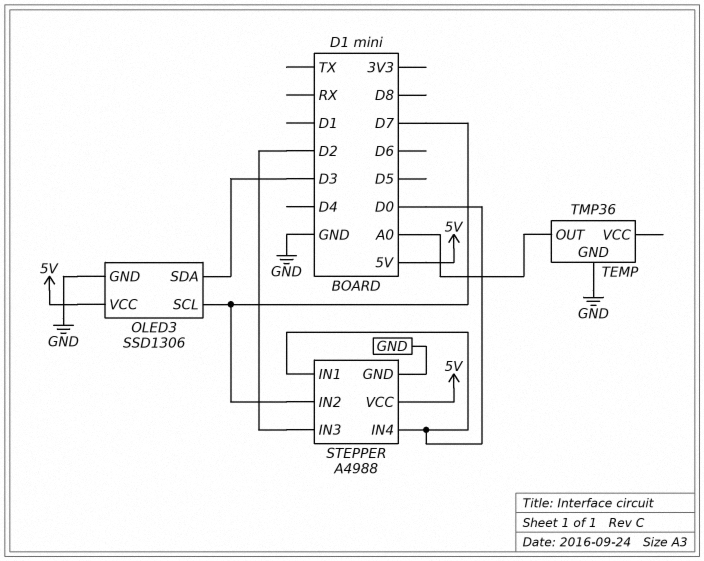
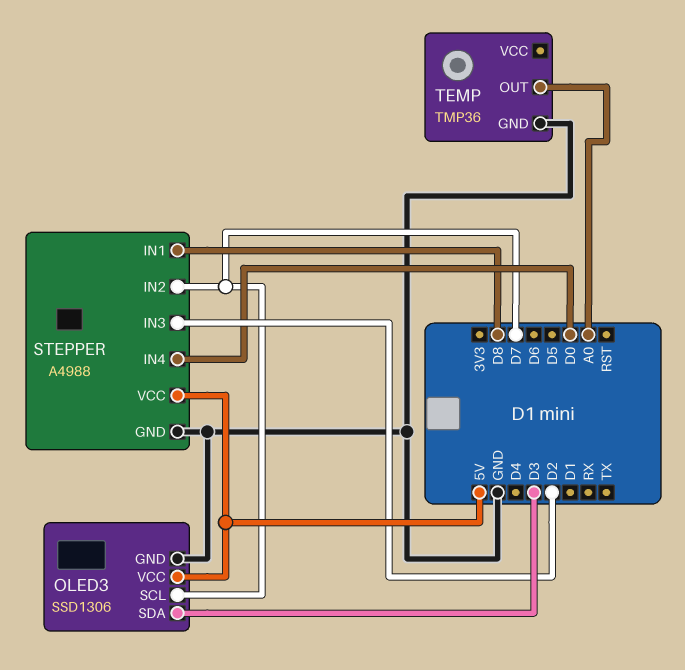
STEPPER pin IN1: D0 -> D8

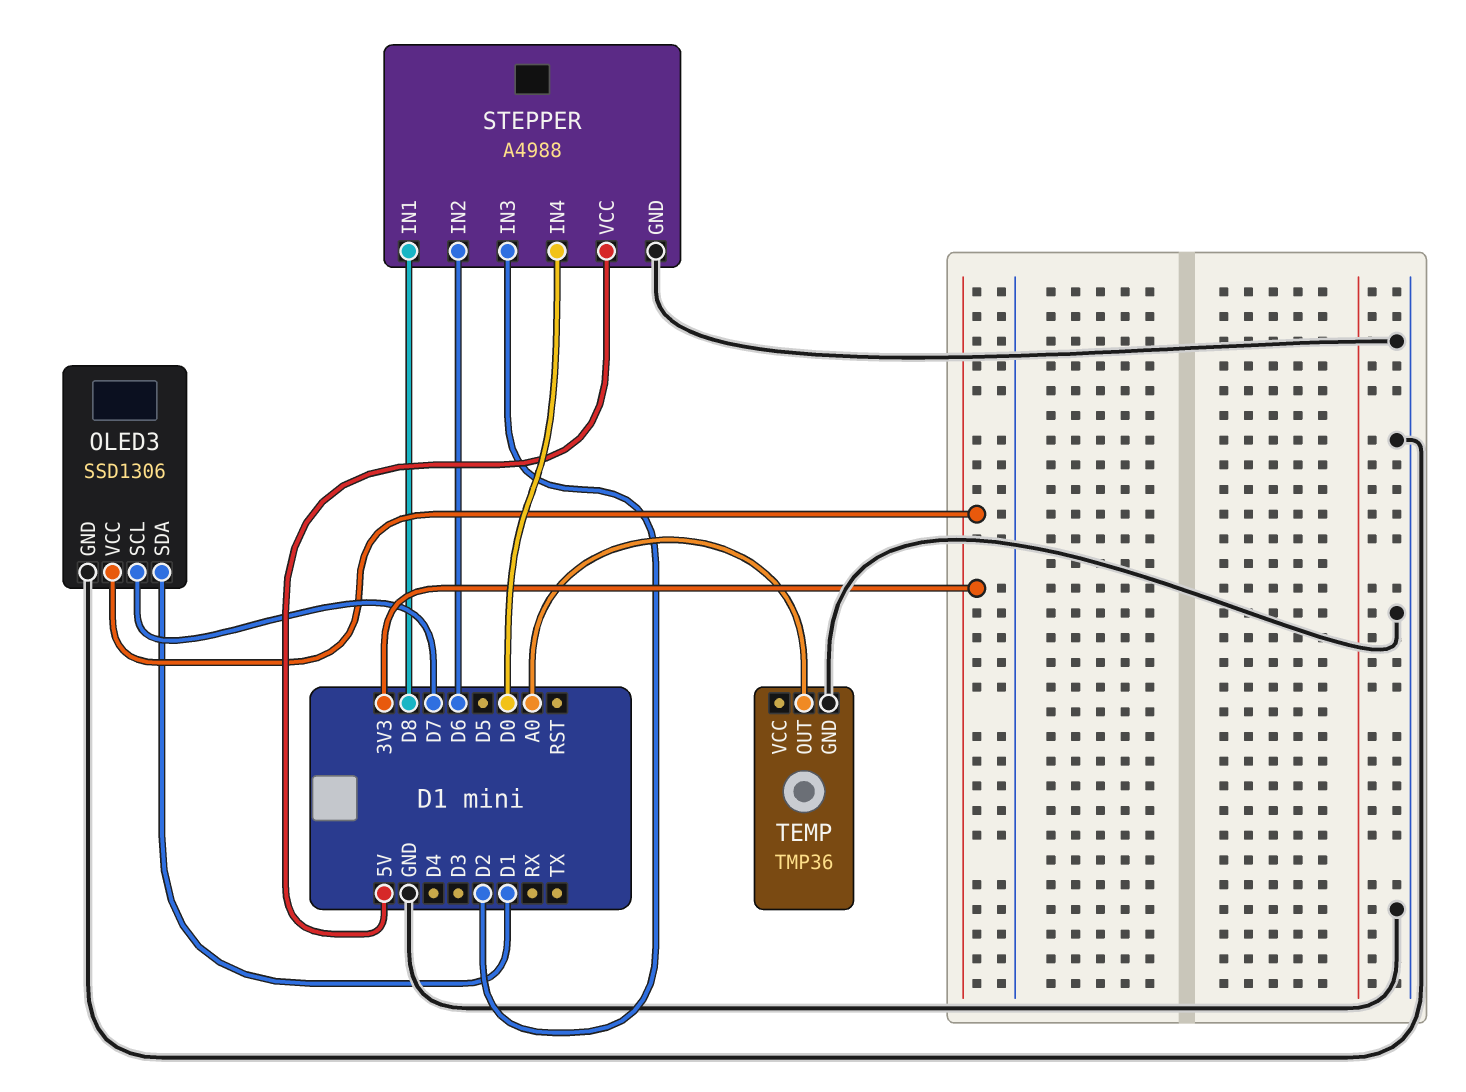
OLED3 pin SDA: D3 -> D1
OLED3 pin VCC: 5V -> 3V3
STEPPER pin IN2: D7 -> D6

